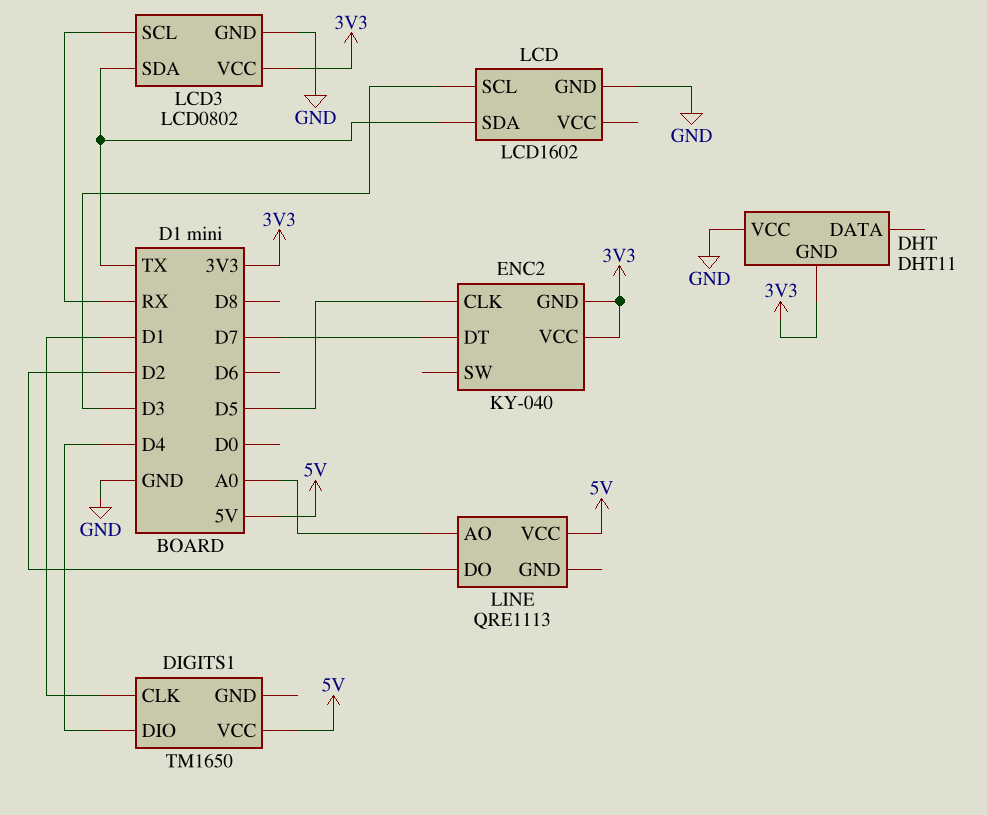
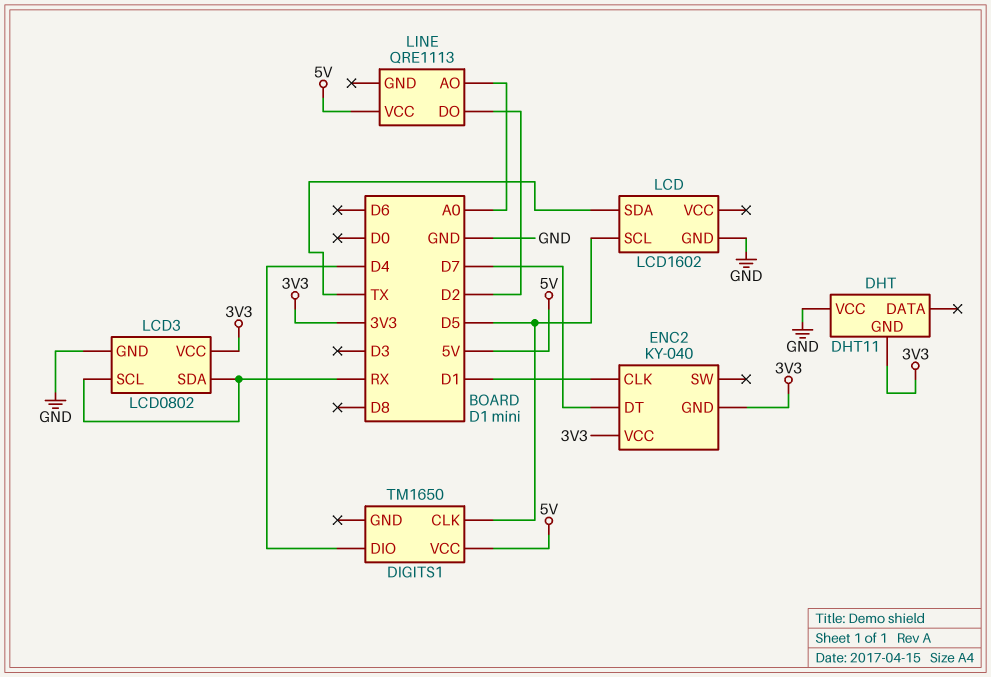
DIGITS1 pin CLK: D1 -> D5
ENC2 pin CLK: D5 -> D1
LCD pin SCL: D3 -> D5
LCD3 pin SDA: TX -> RX

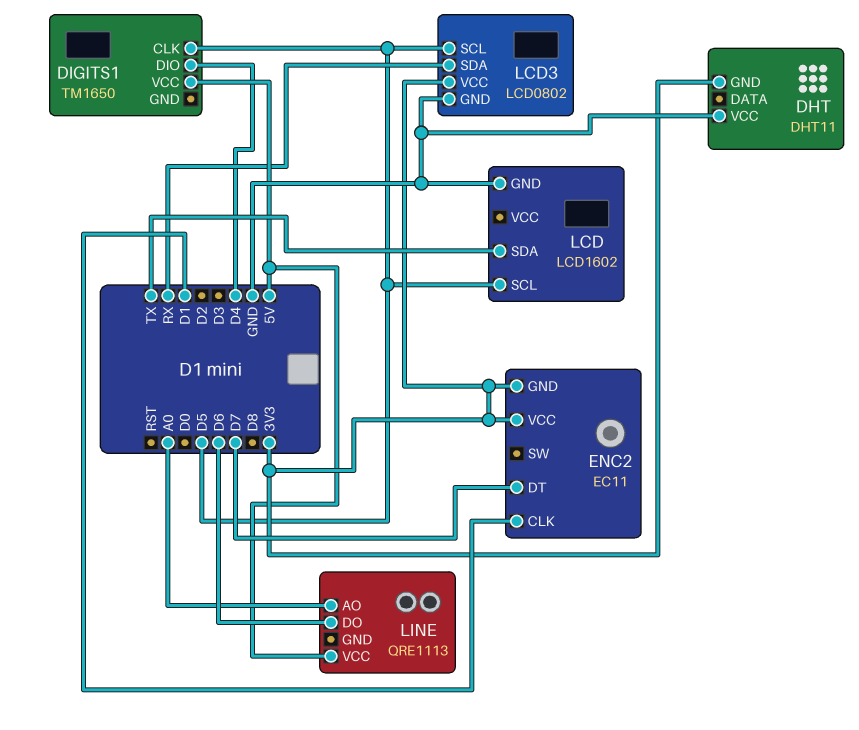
ENC2: KY-040 -> EC11
LCD3 pin SCL: RX -> D5
LINE pin DO: D2 -> D6

